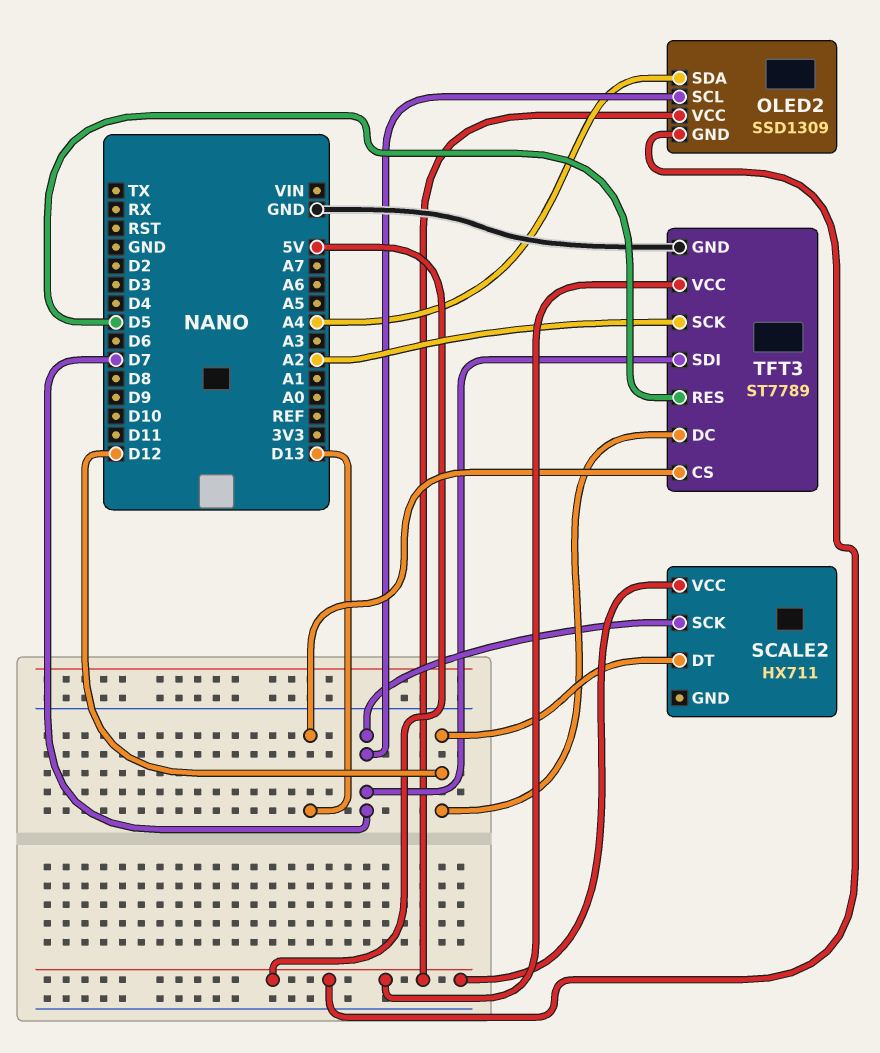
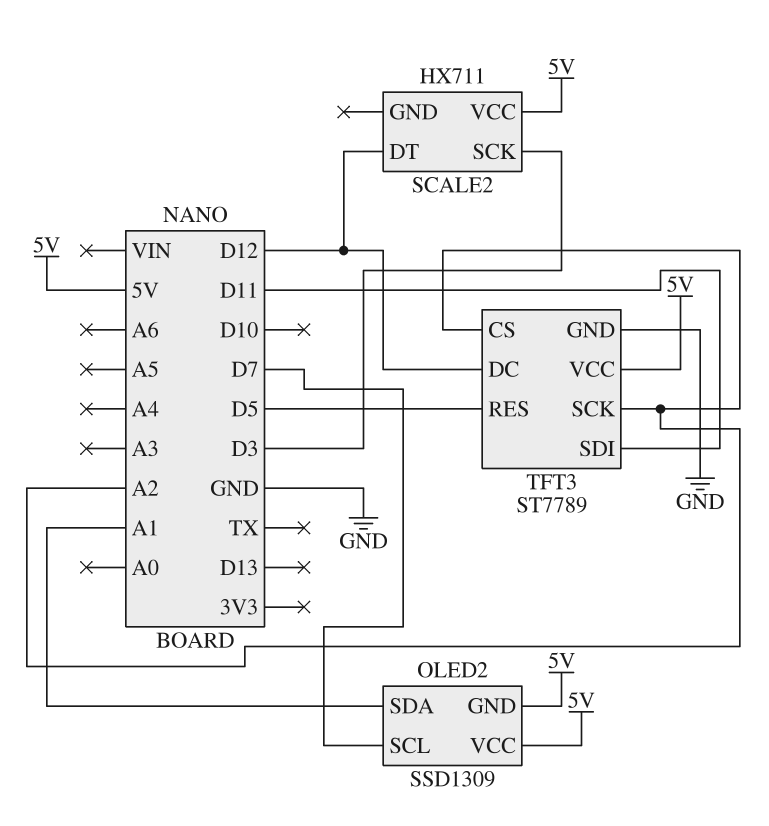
OLED2 pin SDA: A4 -> A1
SCALE2 pin SCK: D7 -> D3
TFT3 pin CS: D13 -> A2
TFT3 pin SDI: D7 -> D11

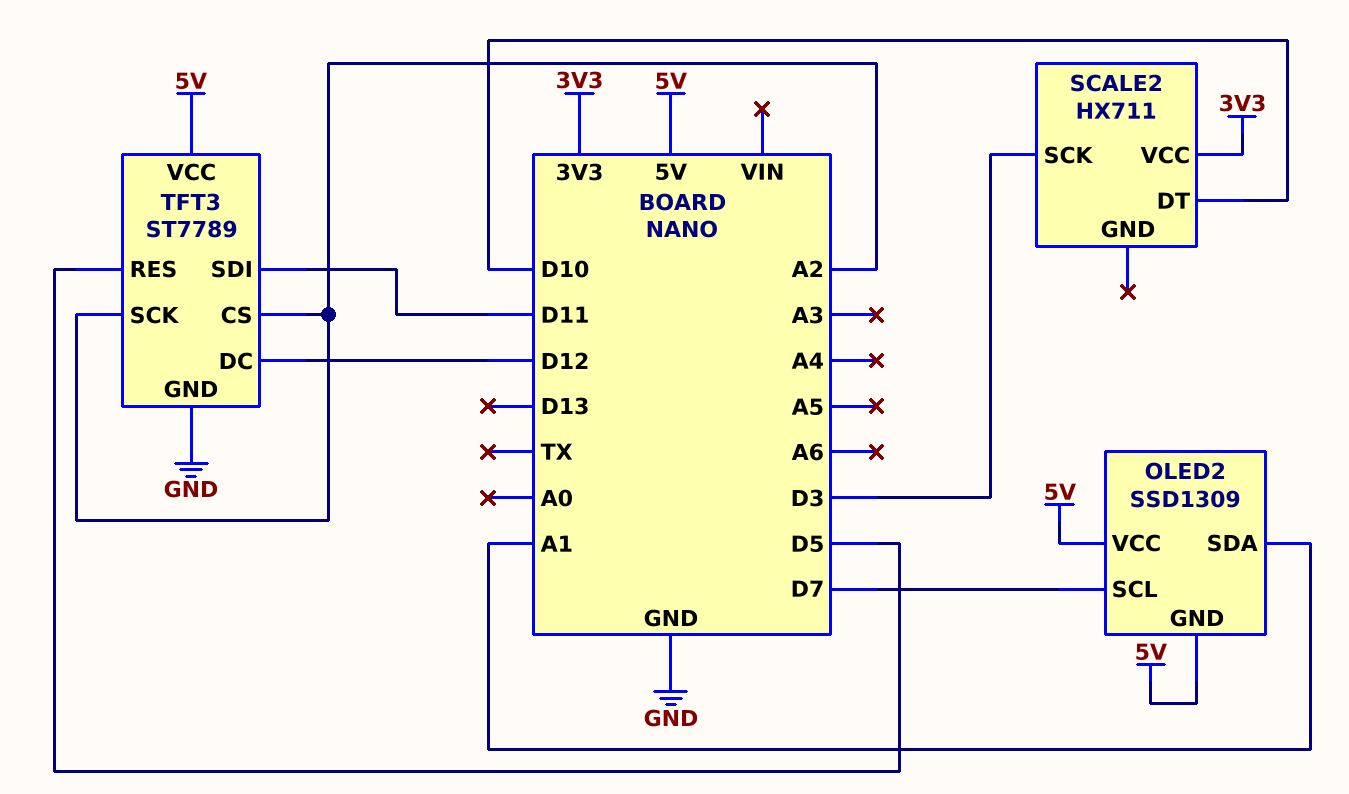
SCALE2 pin DT: D12 -> D10
SCALE2 pin VCC: 5V -> 3V3

